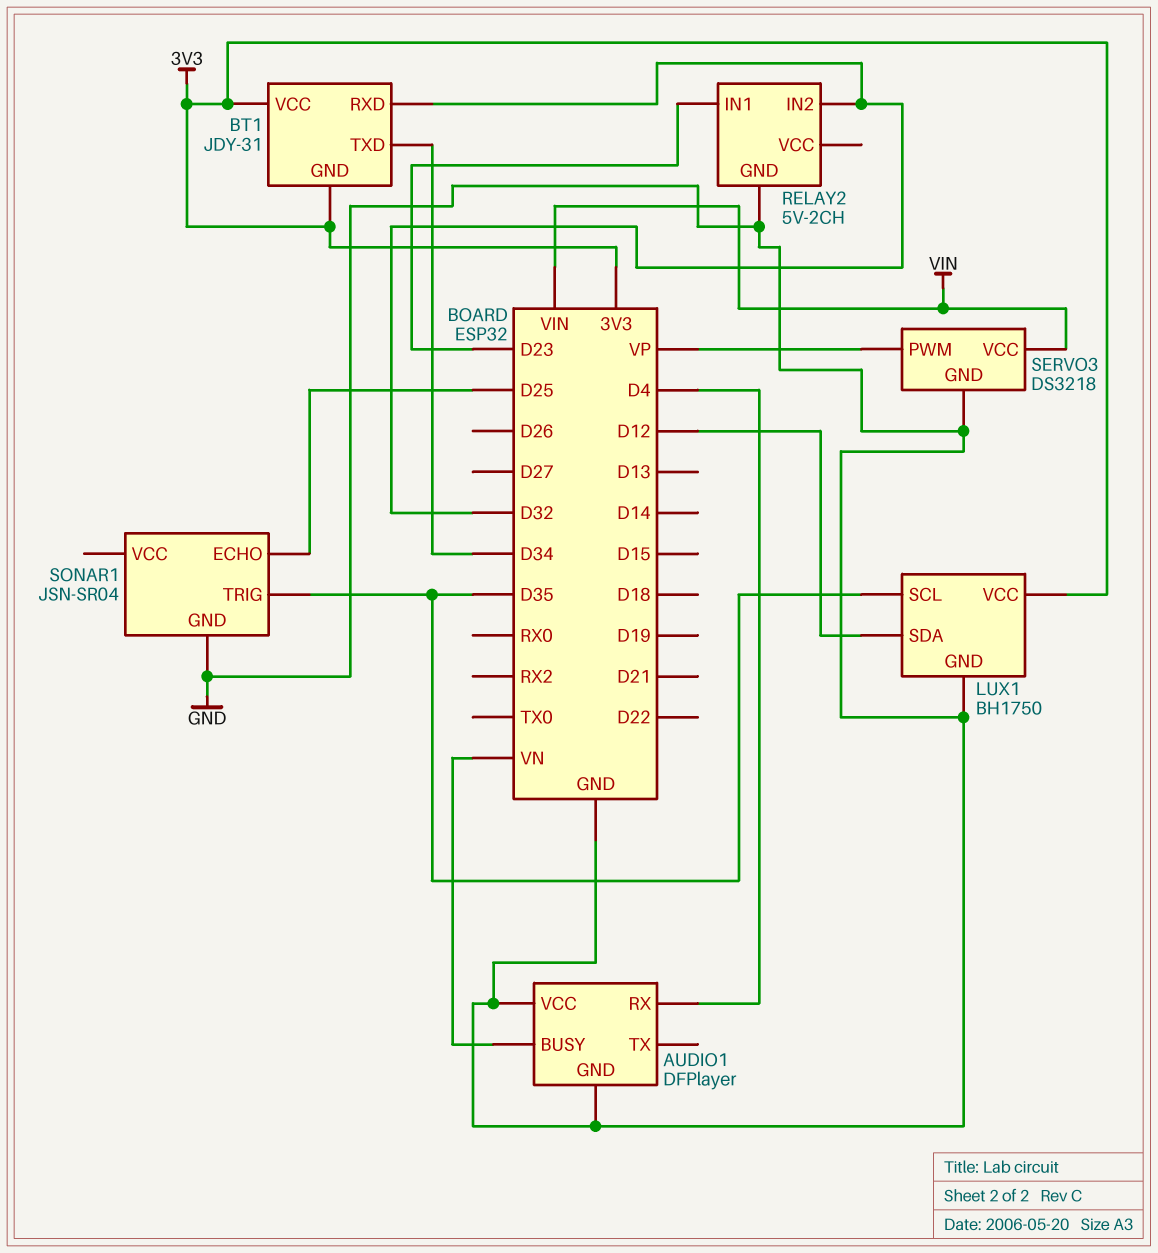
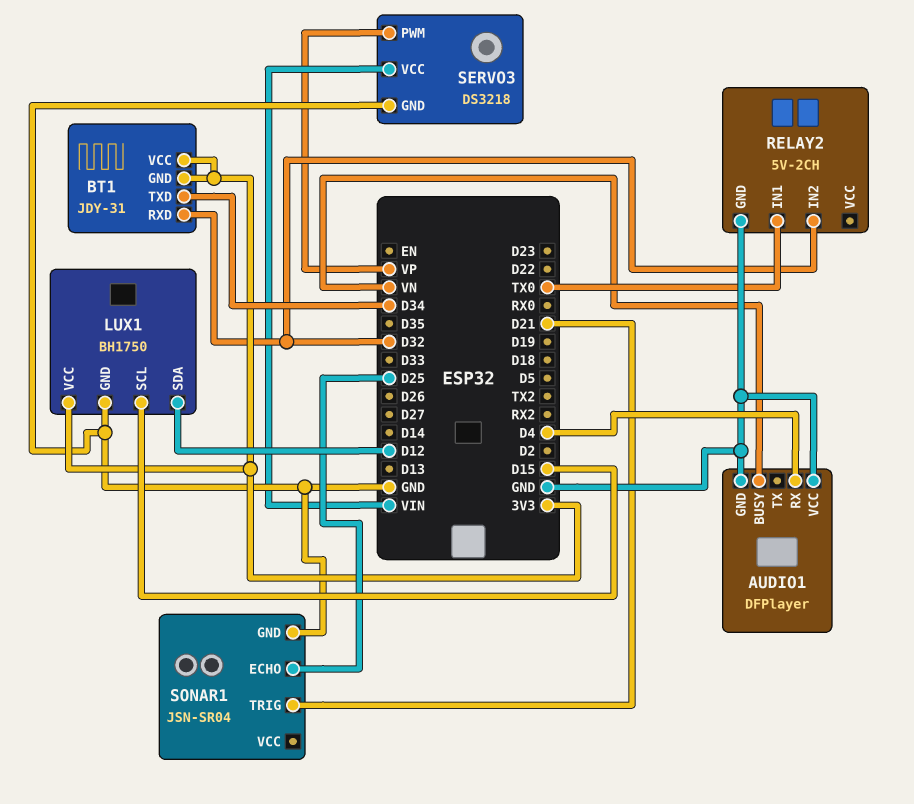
LUX1 pin SCL: D35 -> D15
RELAY2 pin IN1: D23 -> TX0
SONAR1 pin TRIG: D35 -> D21

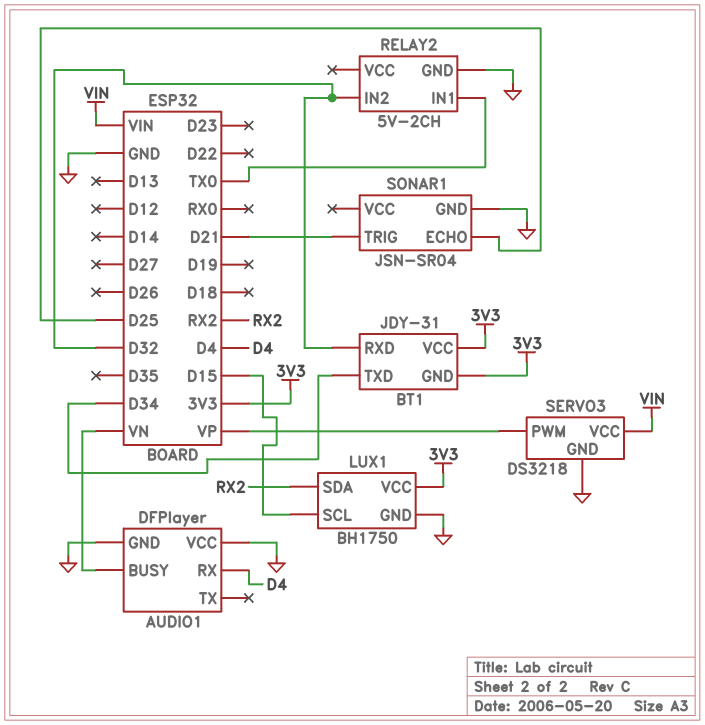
LUX1 pin SDA: D12 -> RX2

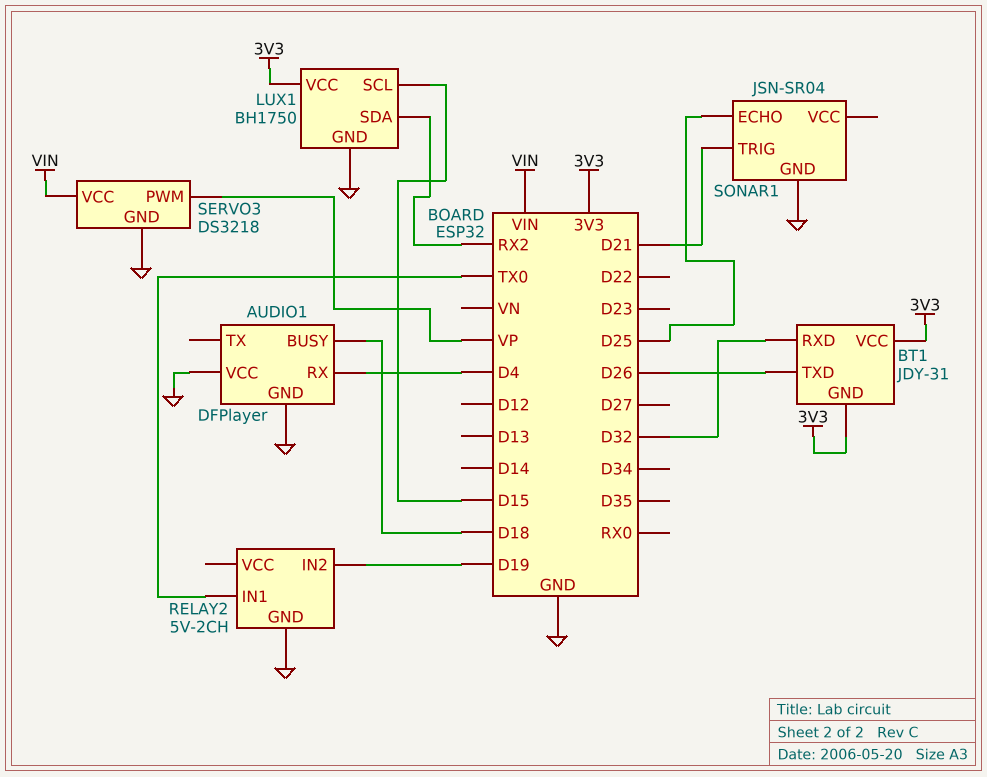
AUDIO1 pin BUSY: VN -> D18
BT1 pin TXD: D34 -> D26
RELAY2 pin IN2: D32 -> D19

